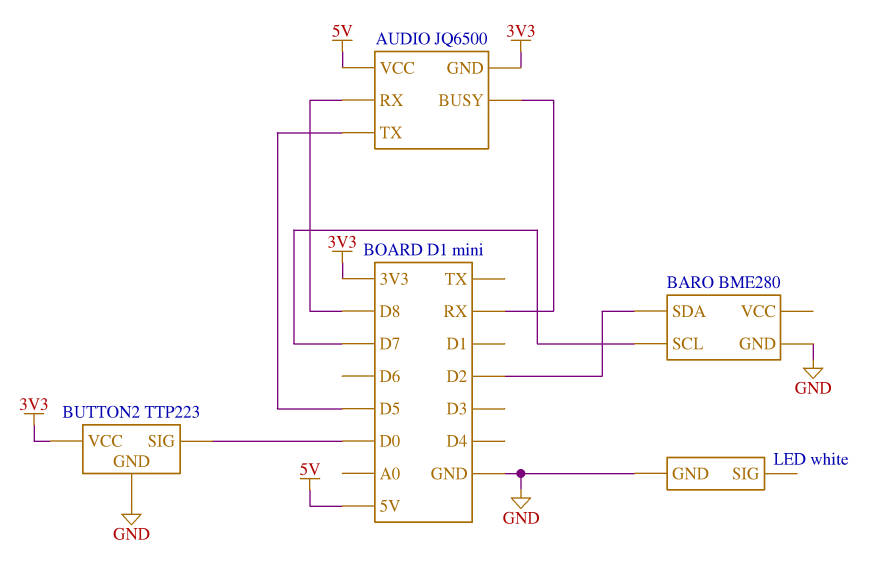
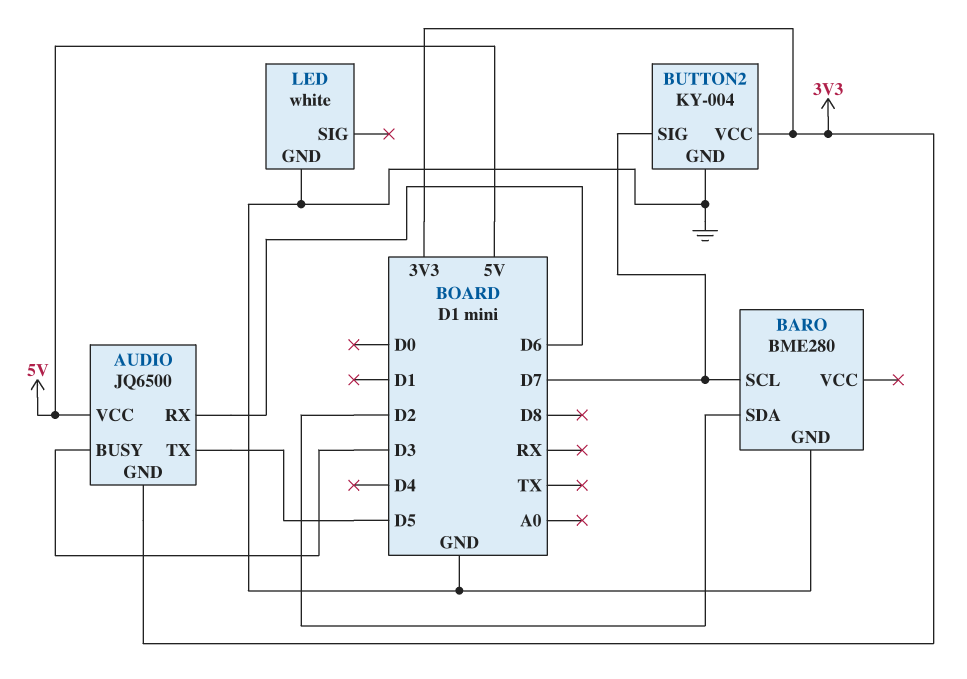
AUDIO pin BUSY: RX -> D3
AUDIO pin RX: D8 -> D6
BUTTON2: TTP223 -> KY-004
BUTTON2 pin SIG: D0 -> D7

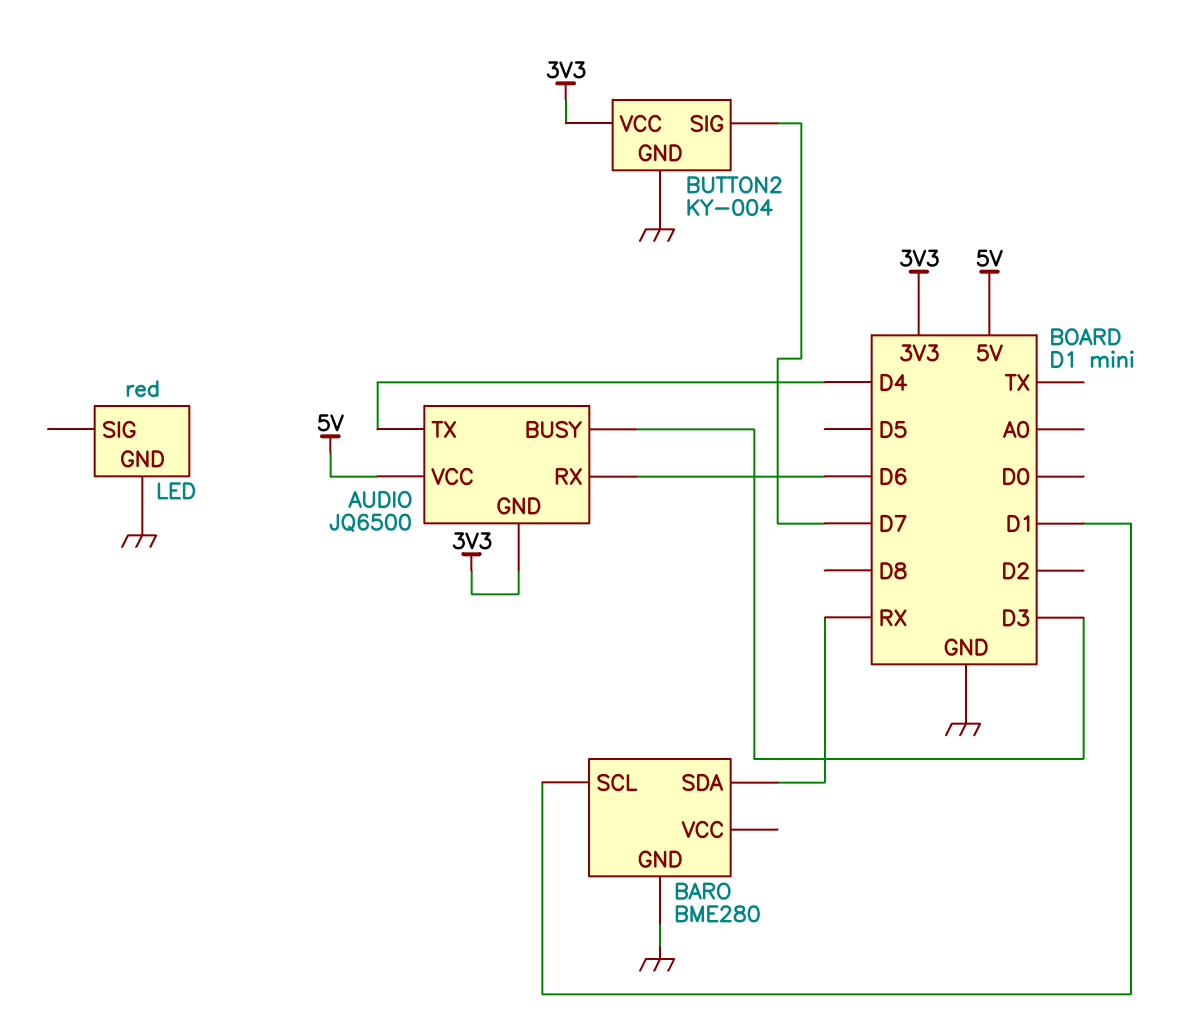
AUDIO pin TX: D5 -> D4
BARO pin SCL: D7 -> D1
BARO pin SDA: D2 -> RX
LED: white -> red

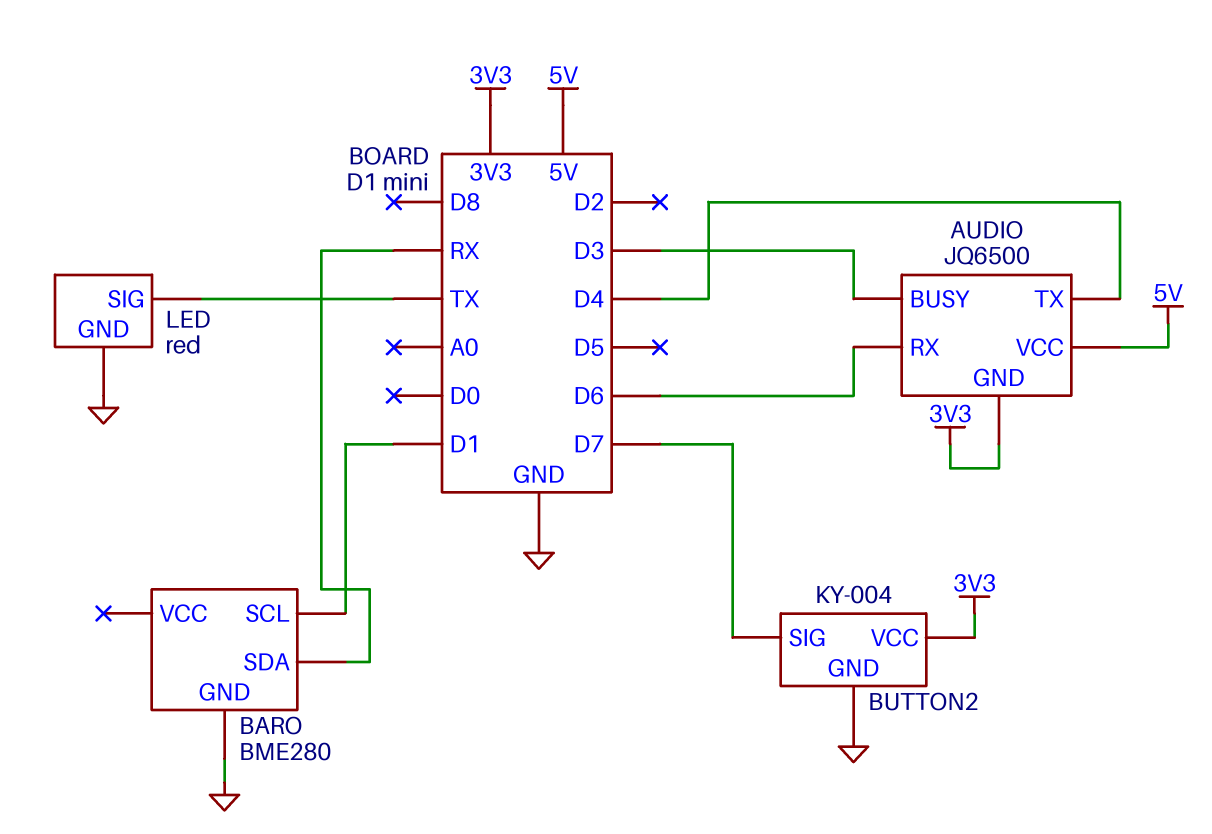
LED pin SIG: none -> TX

